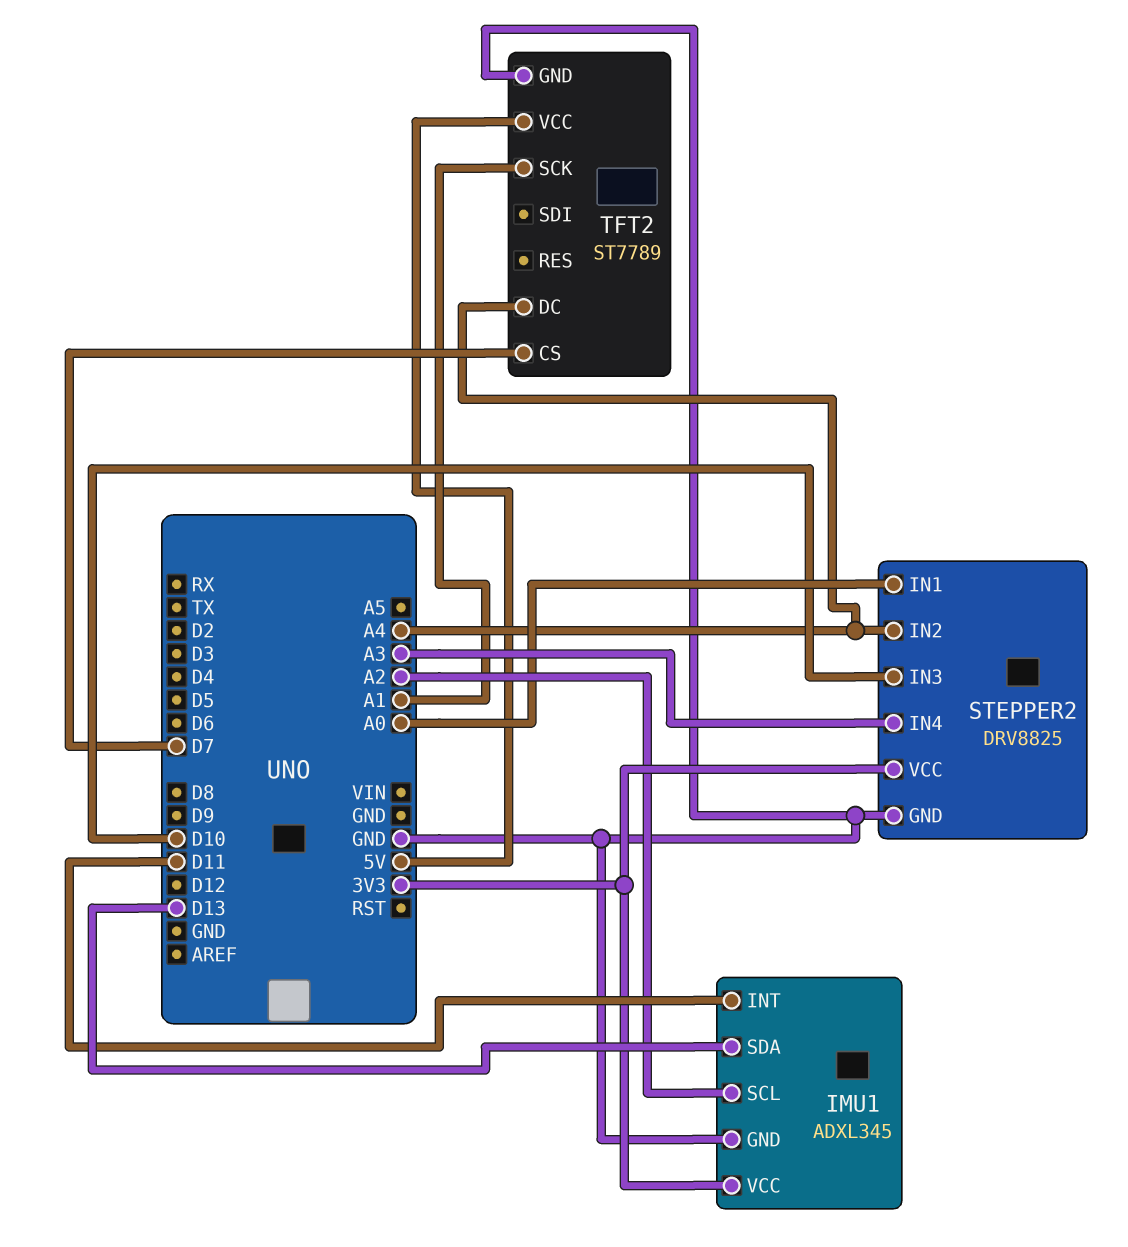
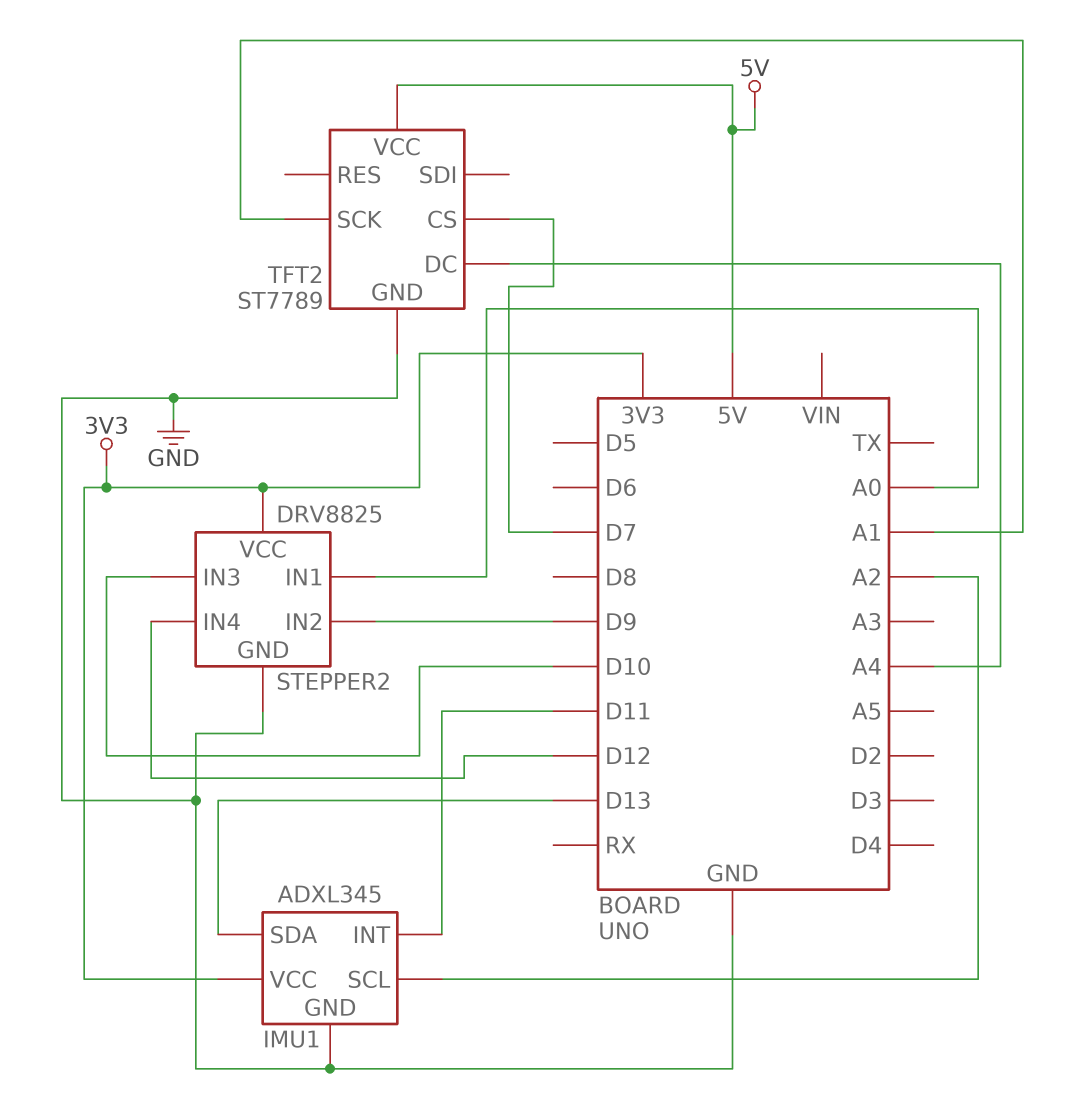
STEPPER2 pin IN2: A4 -> D9
STEPPER2 pin IN4: A3 -> D12

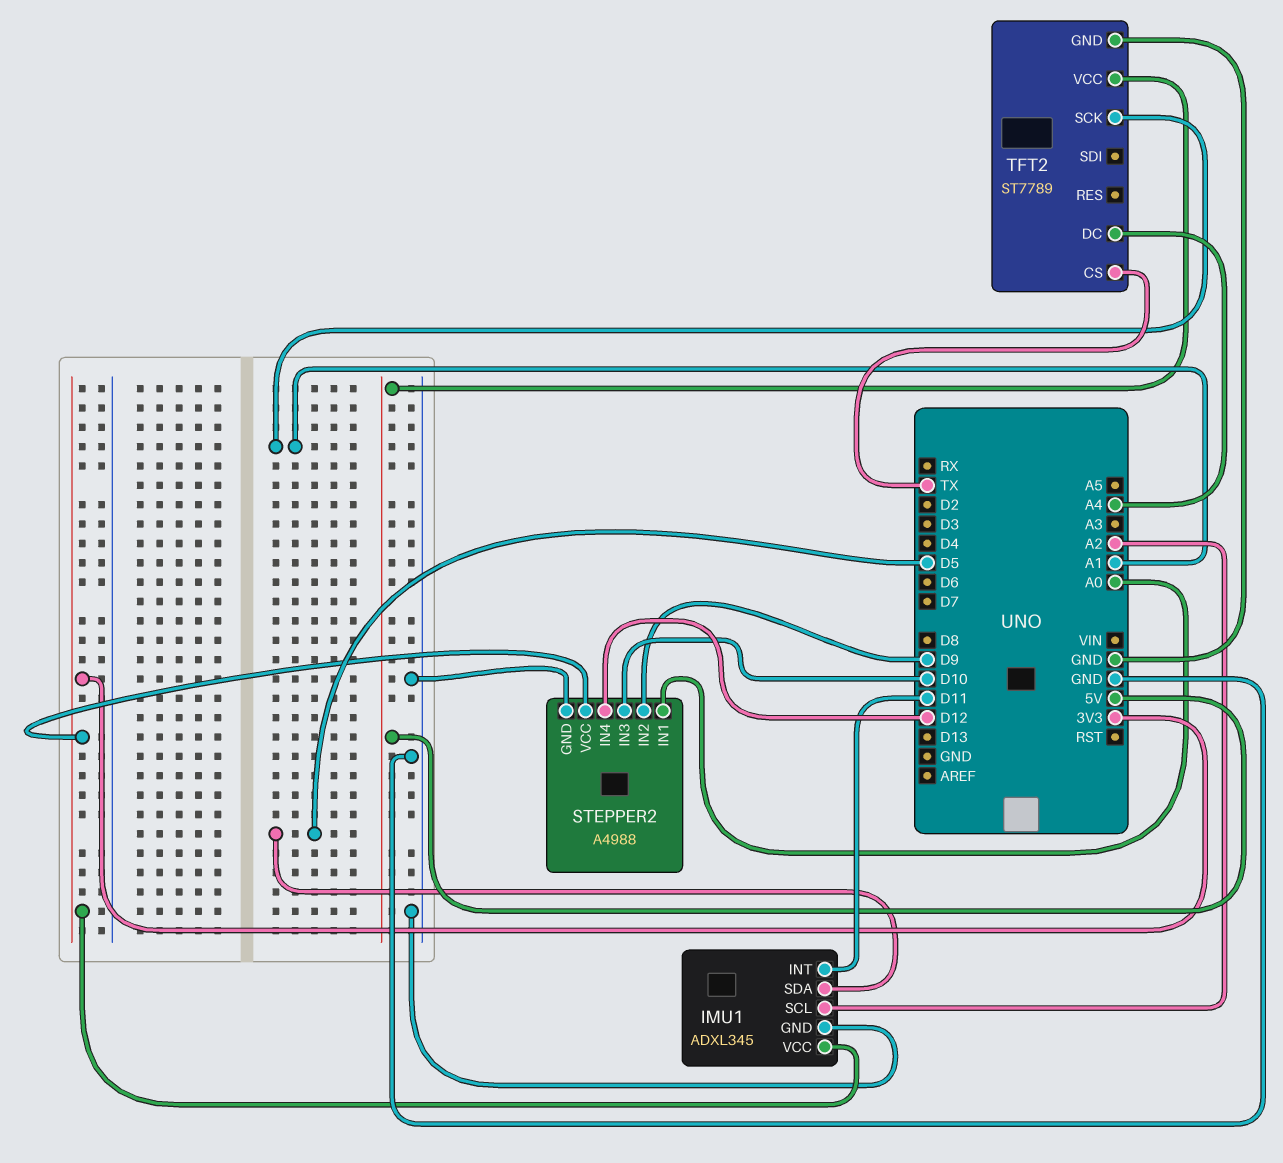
IMU1 pin SDA: D13 -> D5
STEPPER2: DRV8825 -> A4988
TFT2 pin CS: D7 -> TX

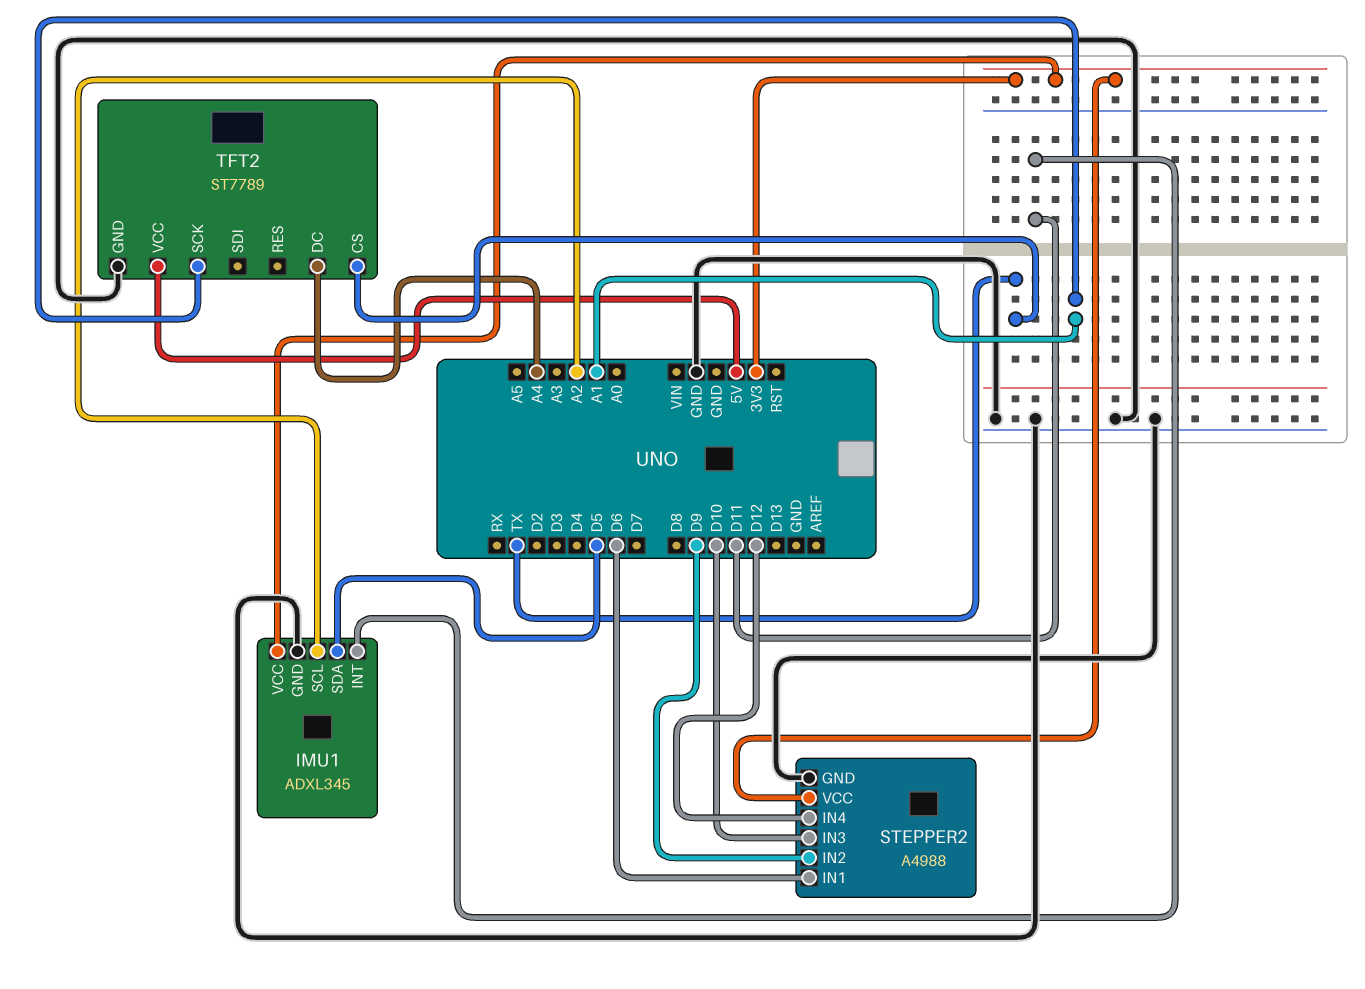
STEPPER2 pin IN1: A0 -> D6

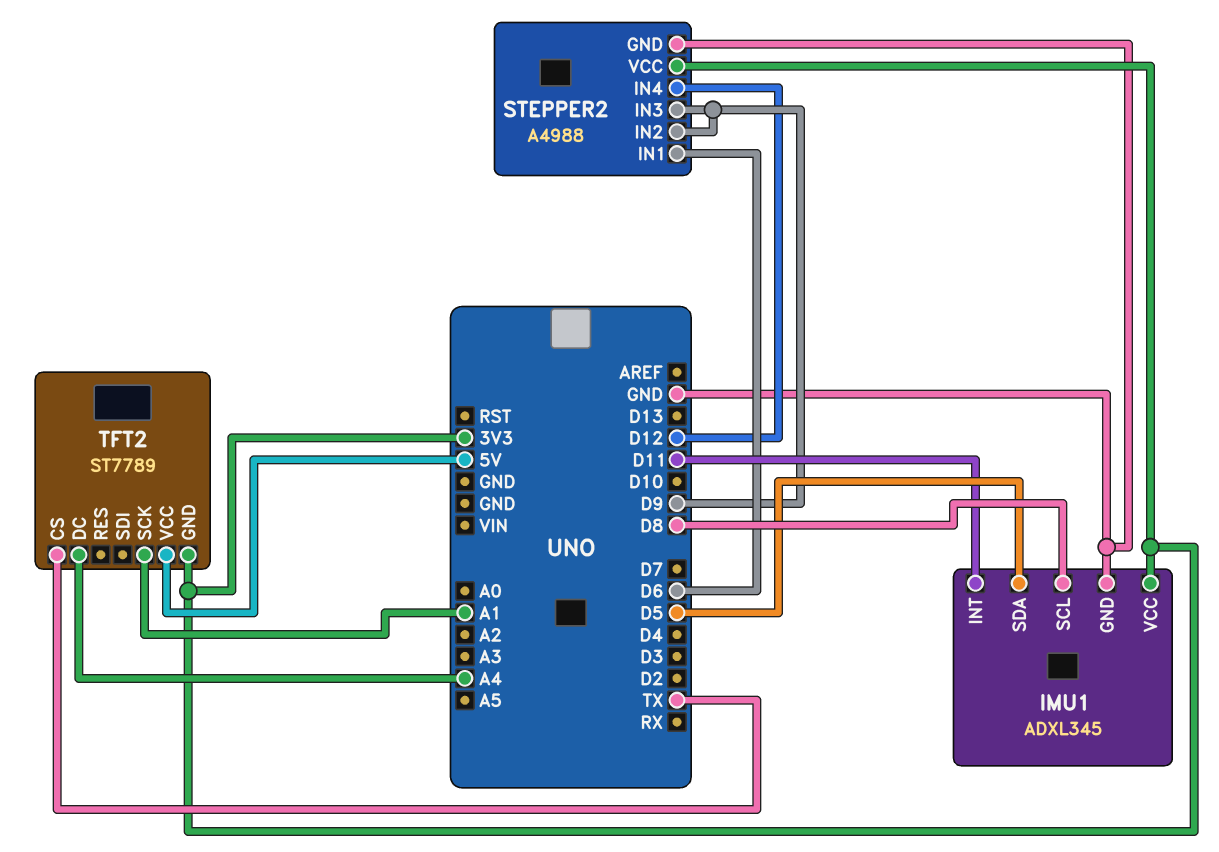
IMU1 pin SCL: A2 -> D8
STEPPER2 pin IN3: D10 -> D9
TFT2 pin GND: GND -> 3V3

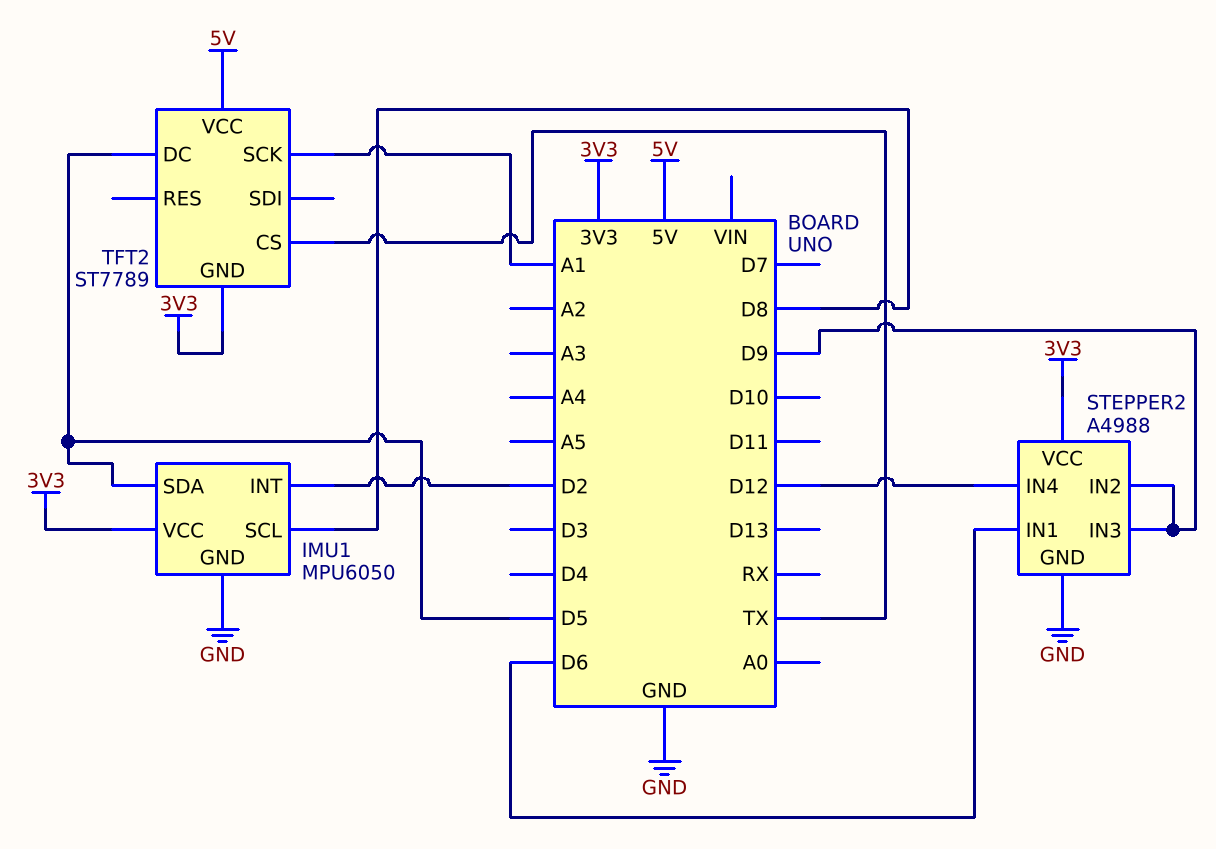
IMU1: ADXL345 -> MPU6050
IMU1 pin INT: D11 -> D2
TFT2 pin DC: A4 -> D5

